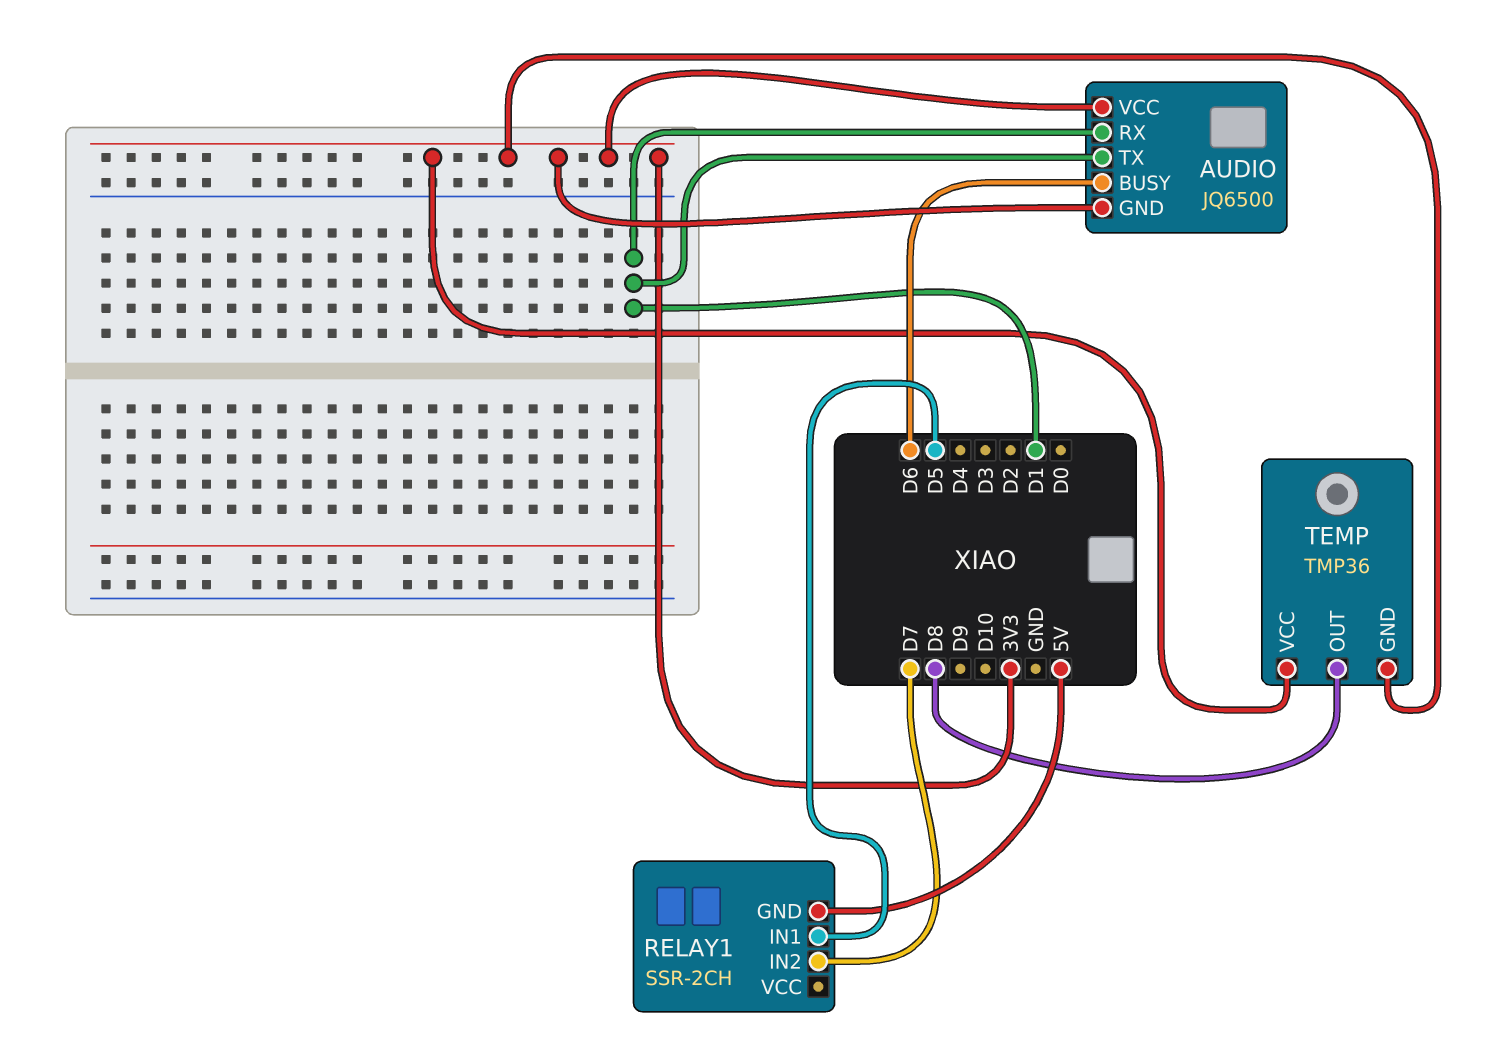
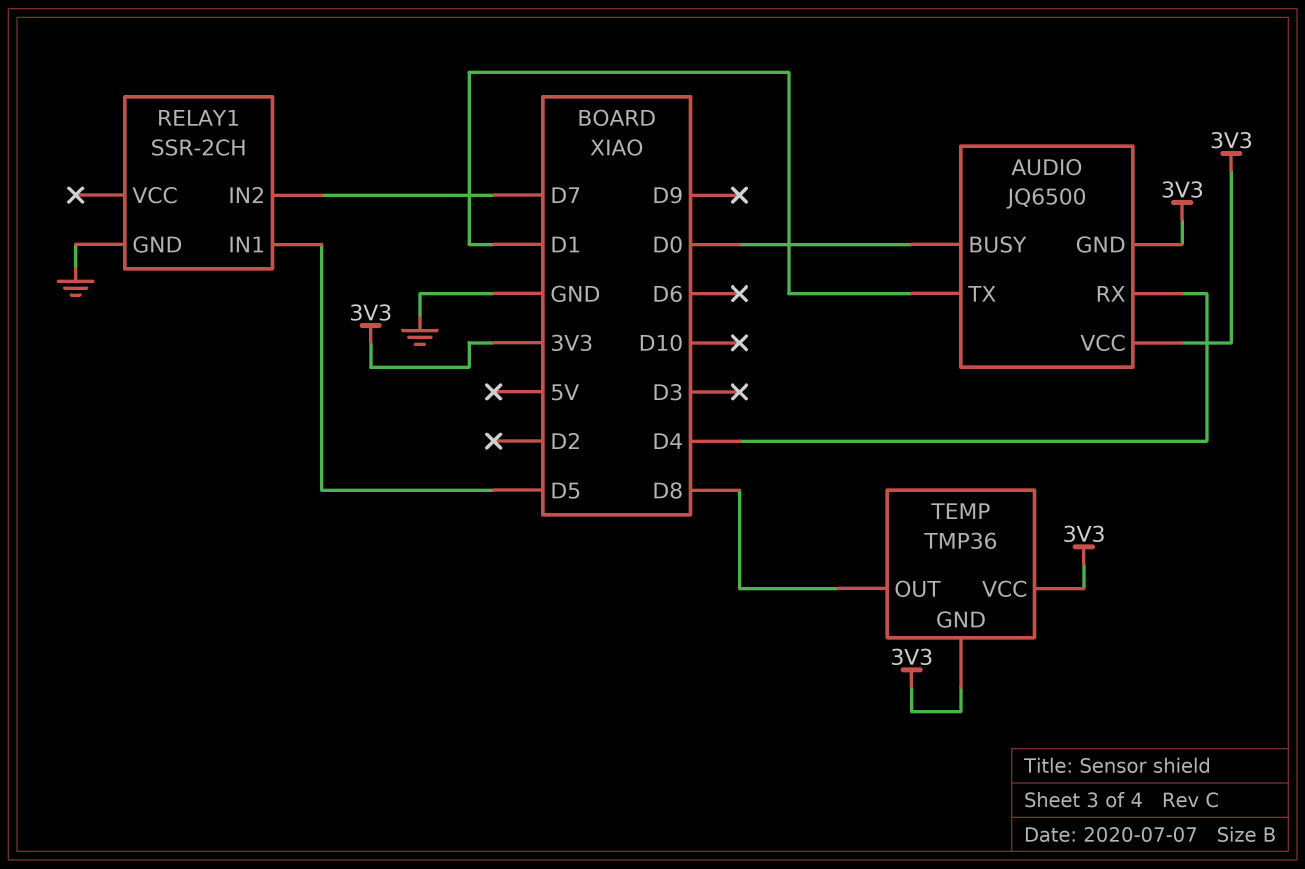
AUDIO pin BUSY: D6 -> D0
AUDIO pin RX: D1 -> D4
RELAY1 pin GND: 5V -> GND

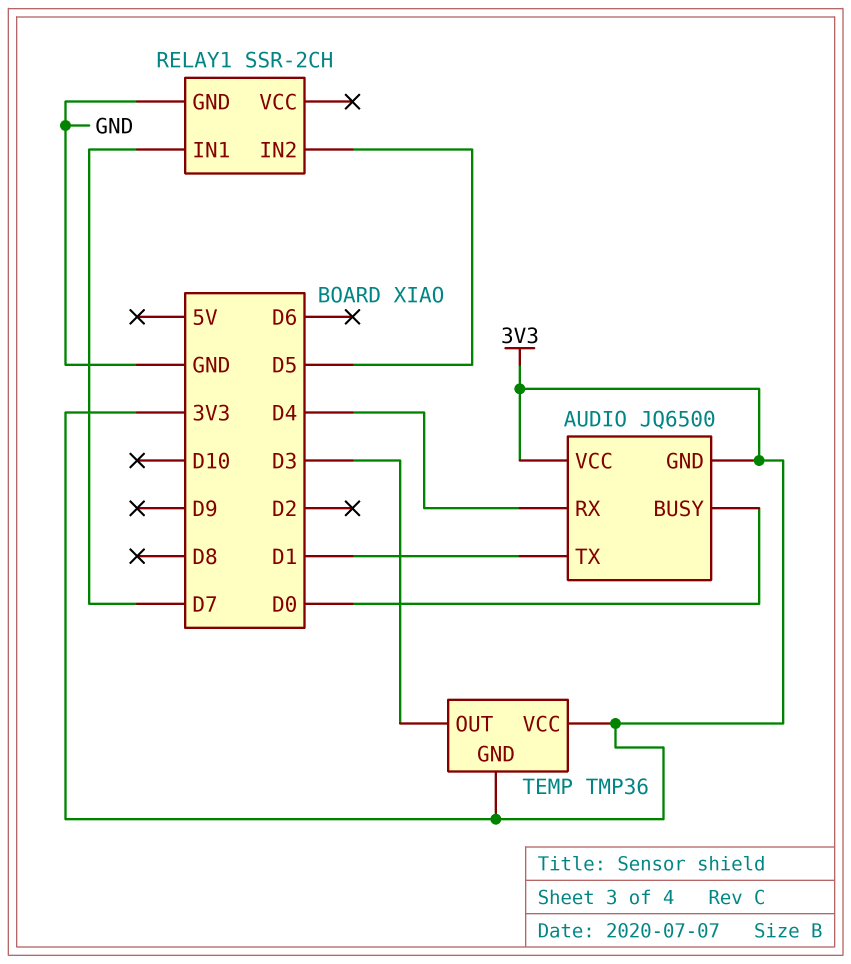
RELAY1 pin IN1: D5 -> D7
RELAY1 pin IN2: D7 -> D5
TEMP pin OUT: D8 -> D3

